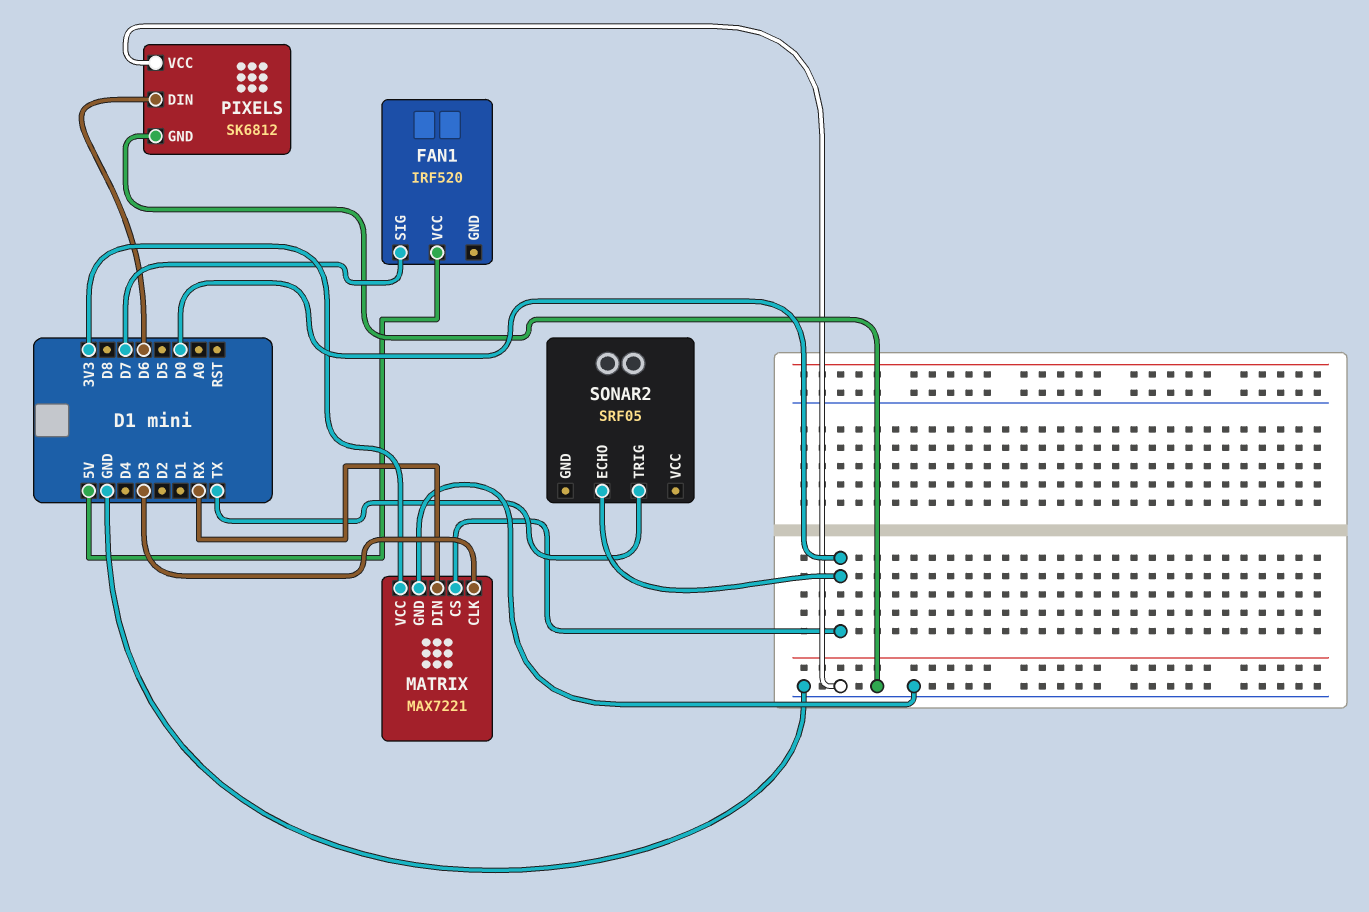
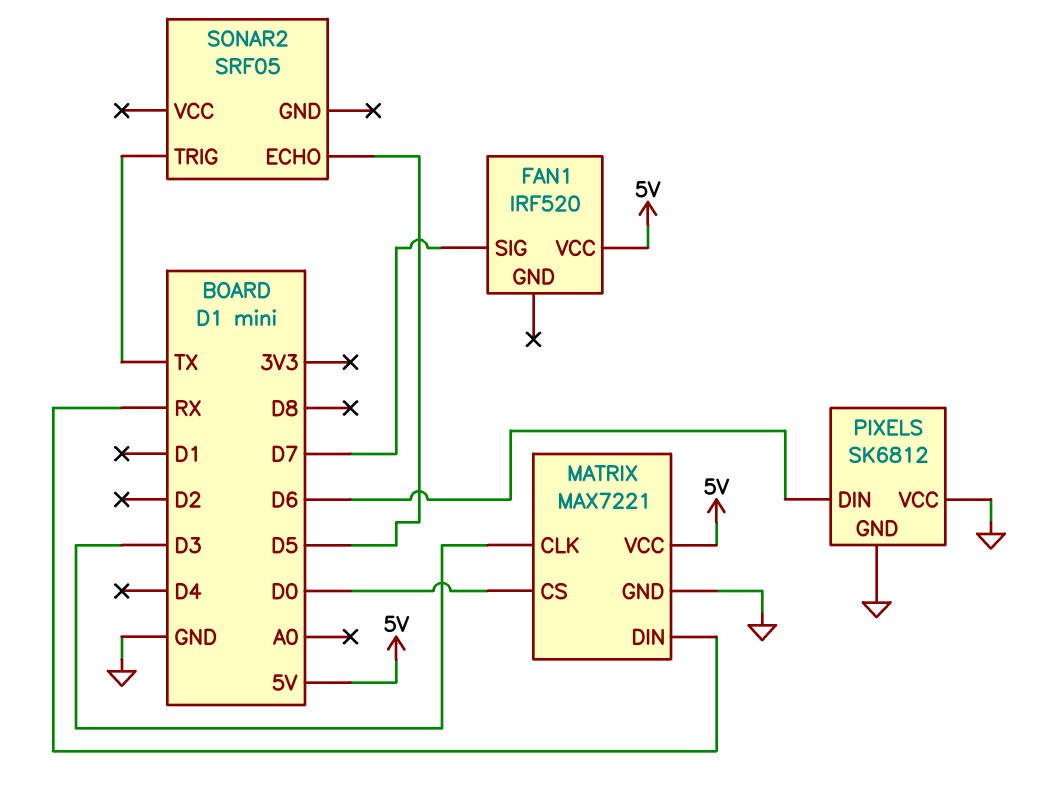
MATRIX pin VCC: 3V3 -> 5V
SONAR2 pin ECHO: D0 -> D5

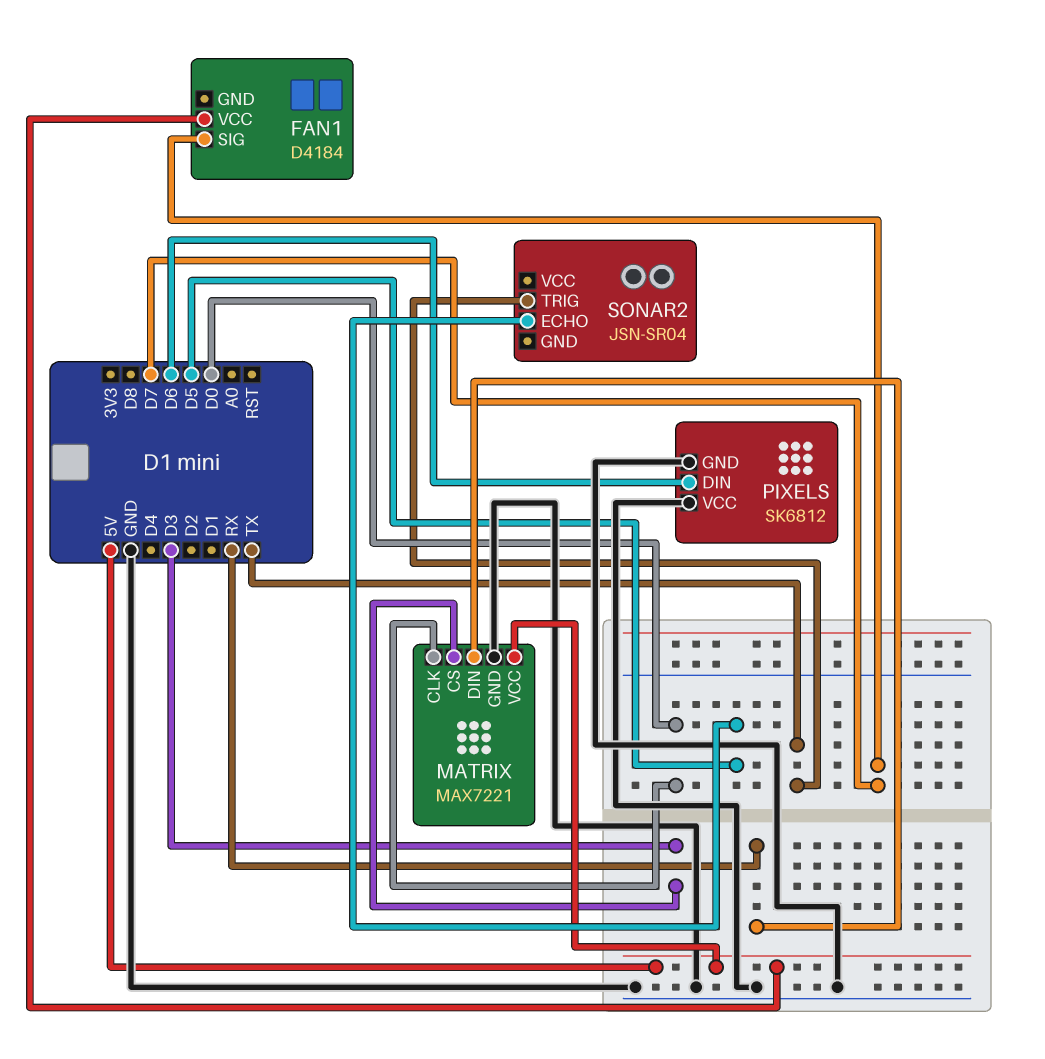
FAN1: IRF520 -> D4184
MATRIX pin CLK: D3 -> D0
MATRIX pin CS: D0 -> D3
SONAR2: SRF05 -> JSN-SR04

